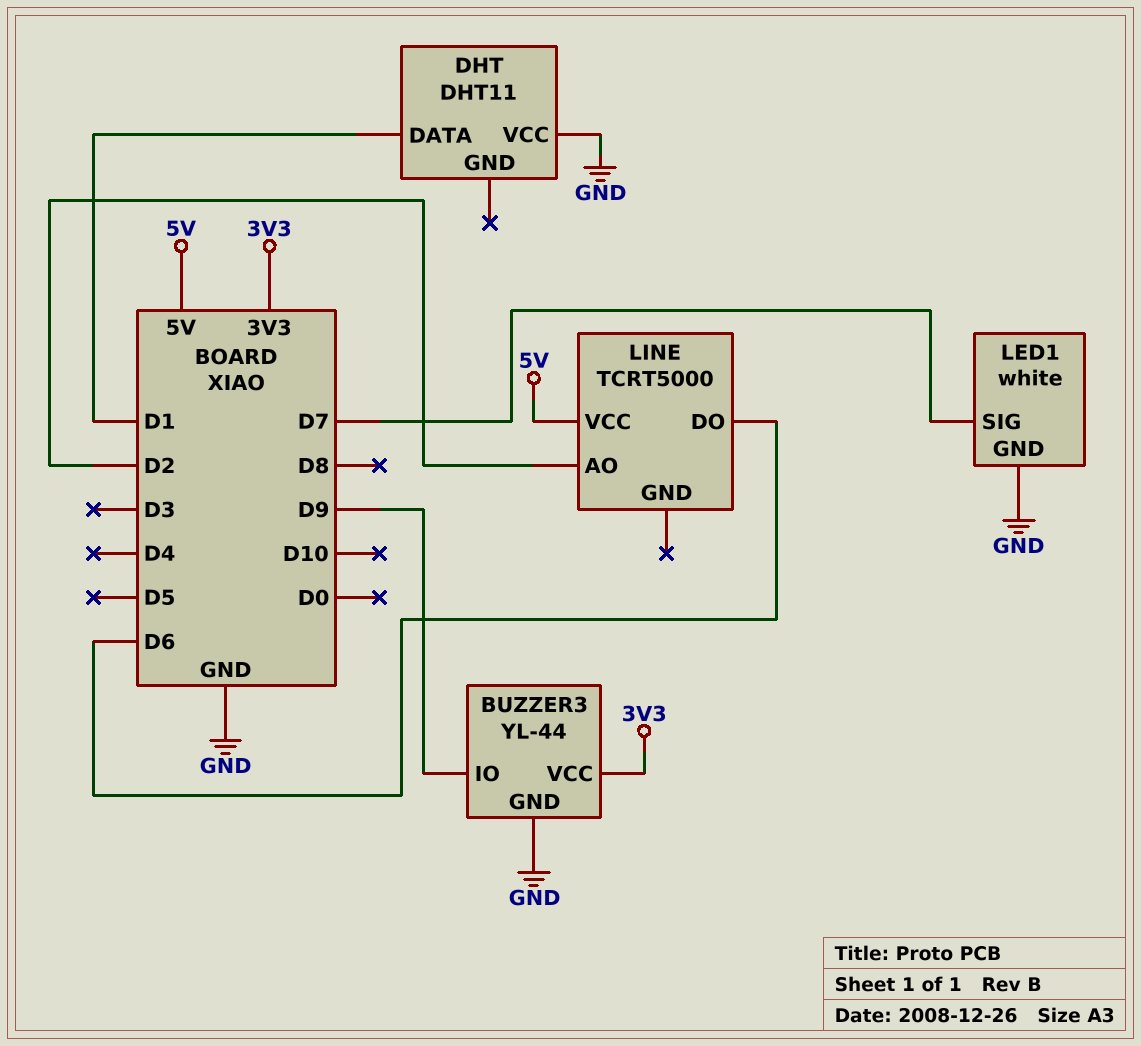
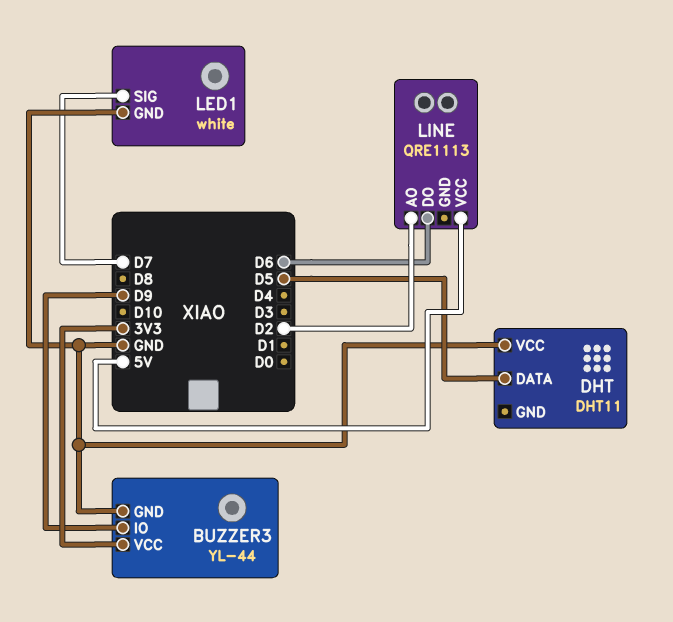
DHT pin DATA: D1 -> D5
LINE: TCRT5000 -> QRE1113

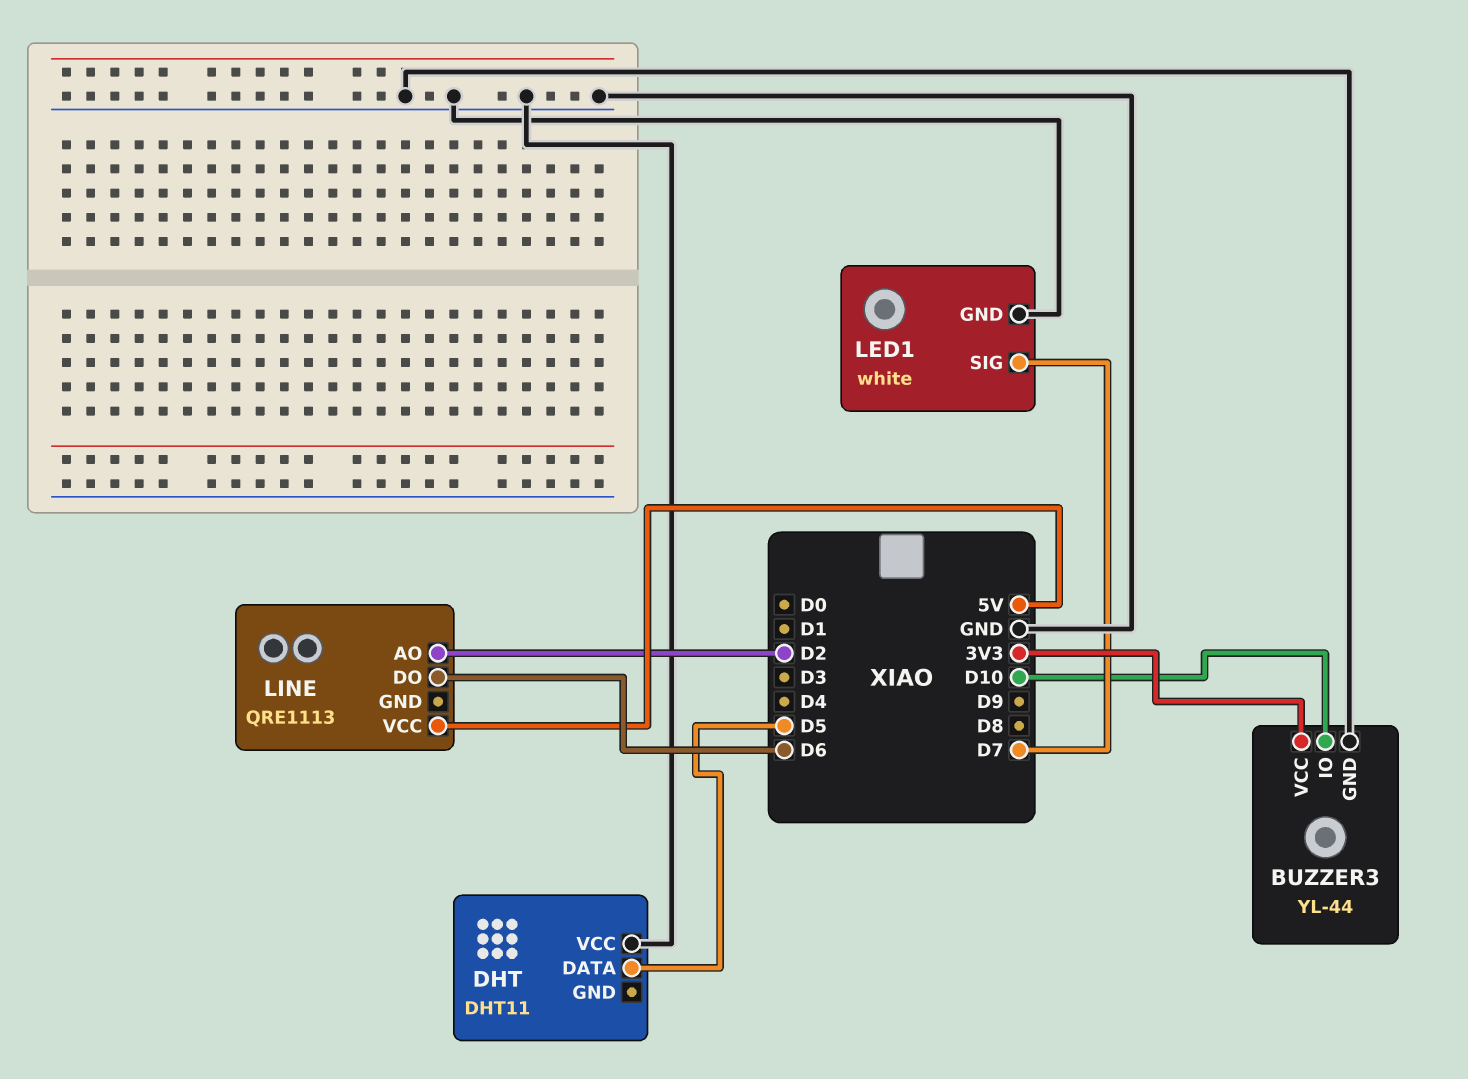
BUZZER3 pin IO: D9 -> D10

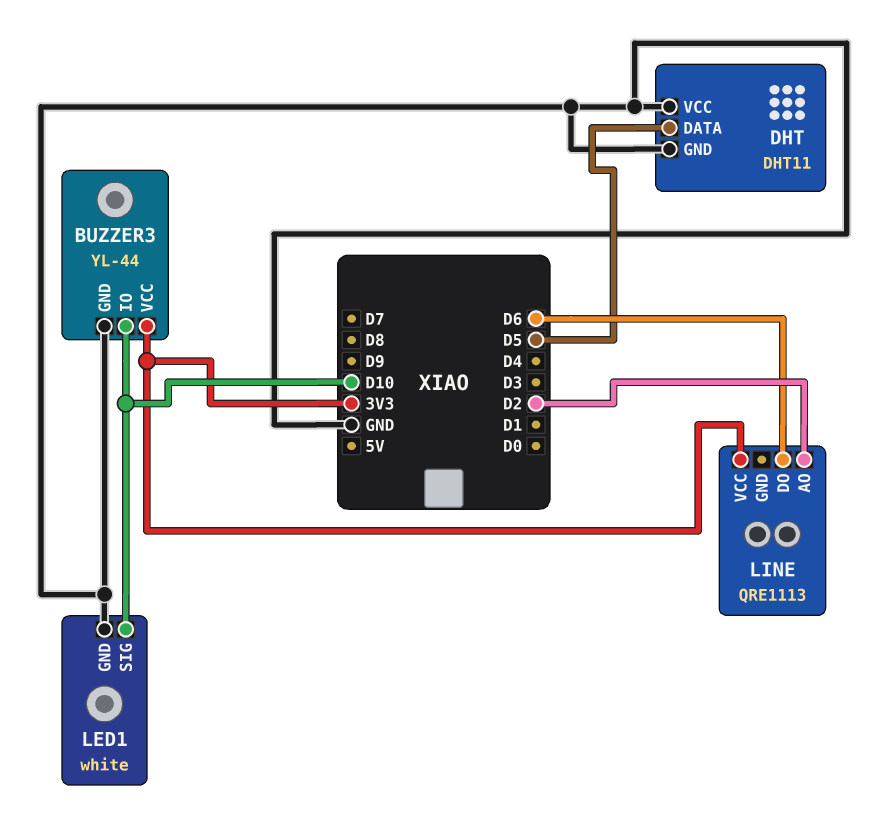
DHT pin GND: none -> GND
LED1 pin SIG: D7 -> D10
LINE pin VCC: 5V -> 3V3

